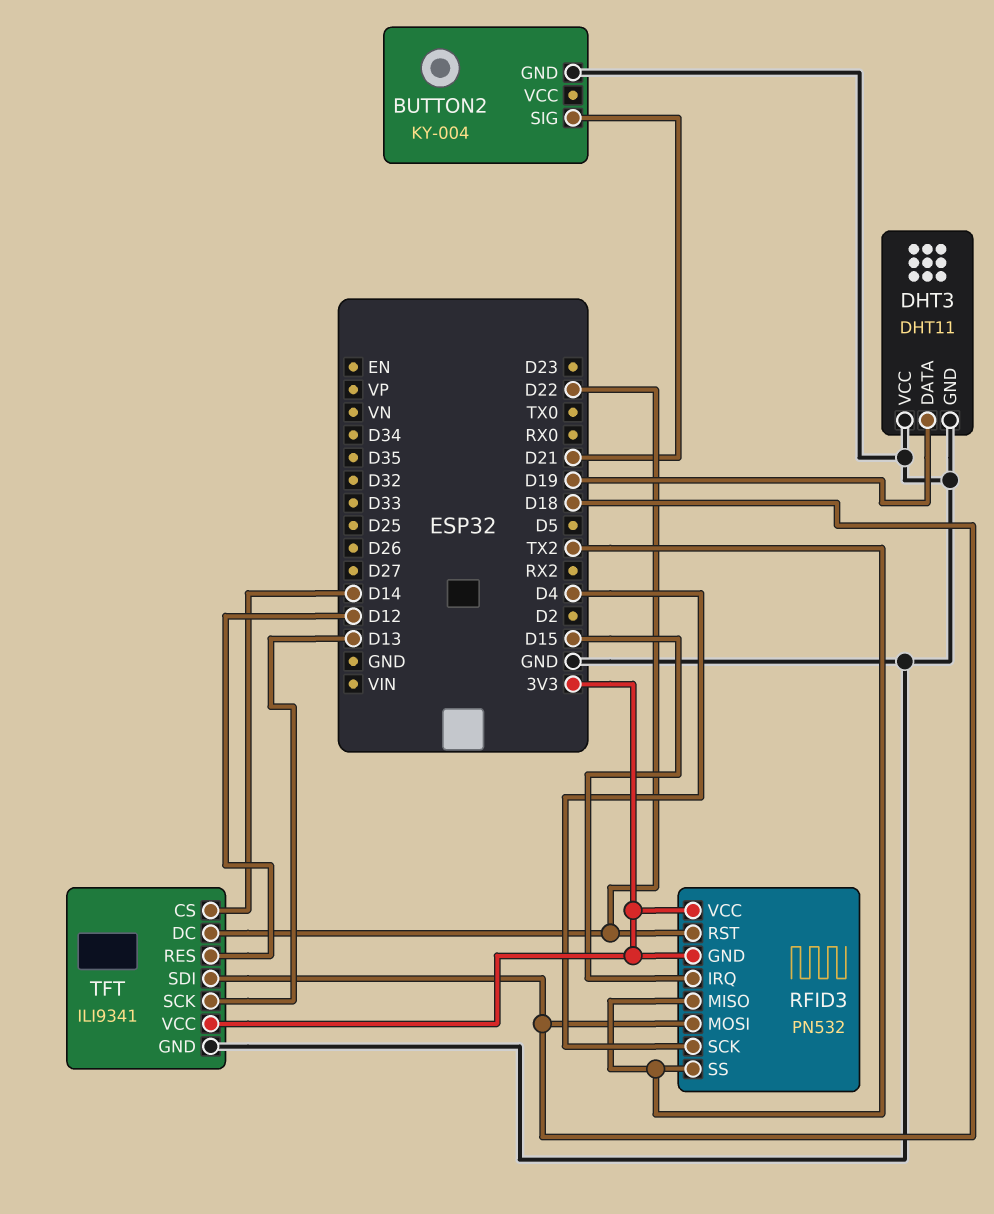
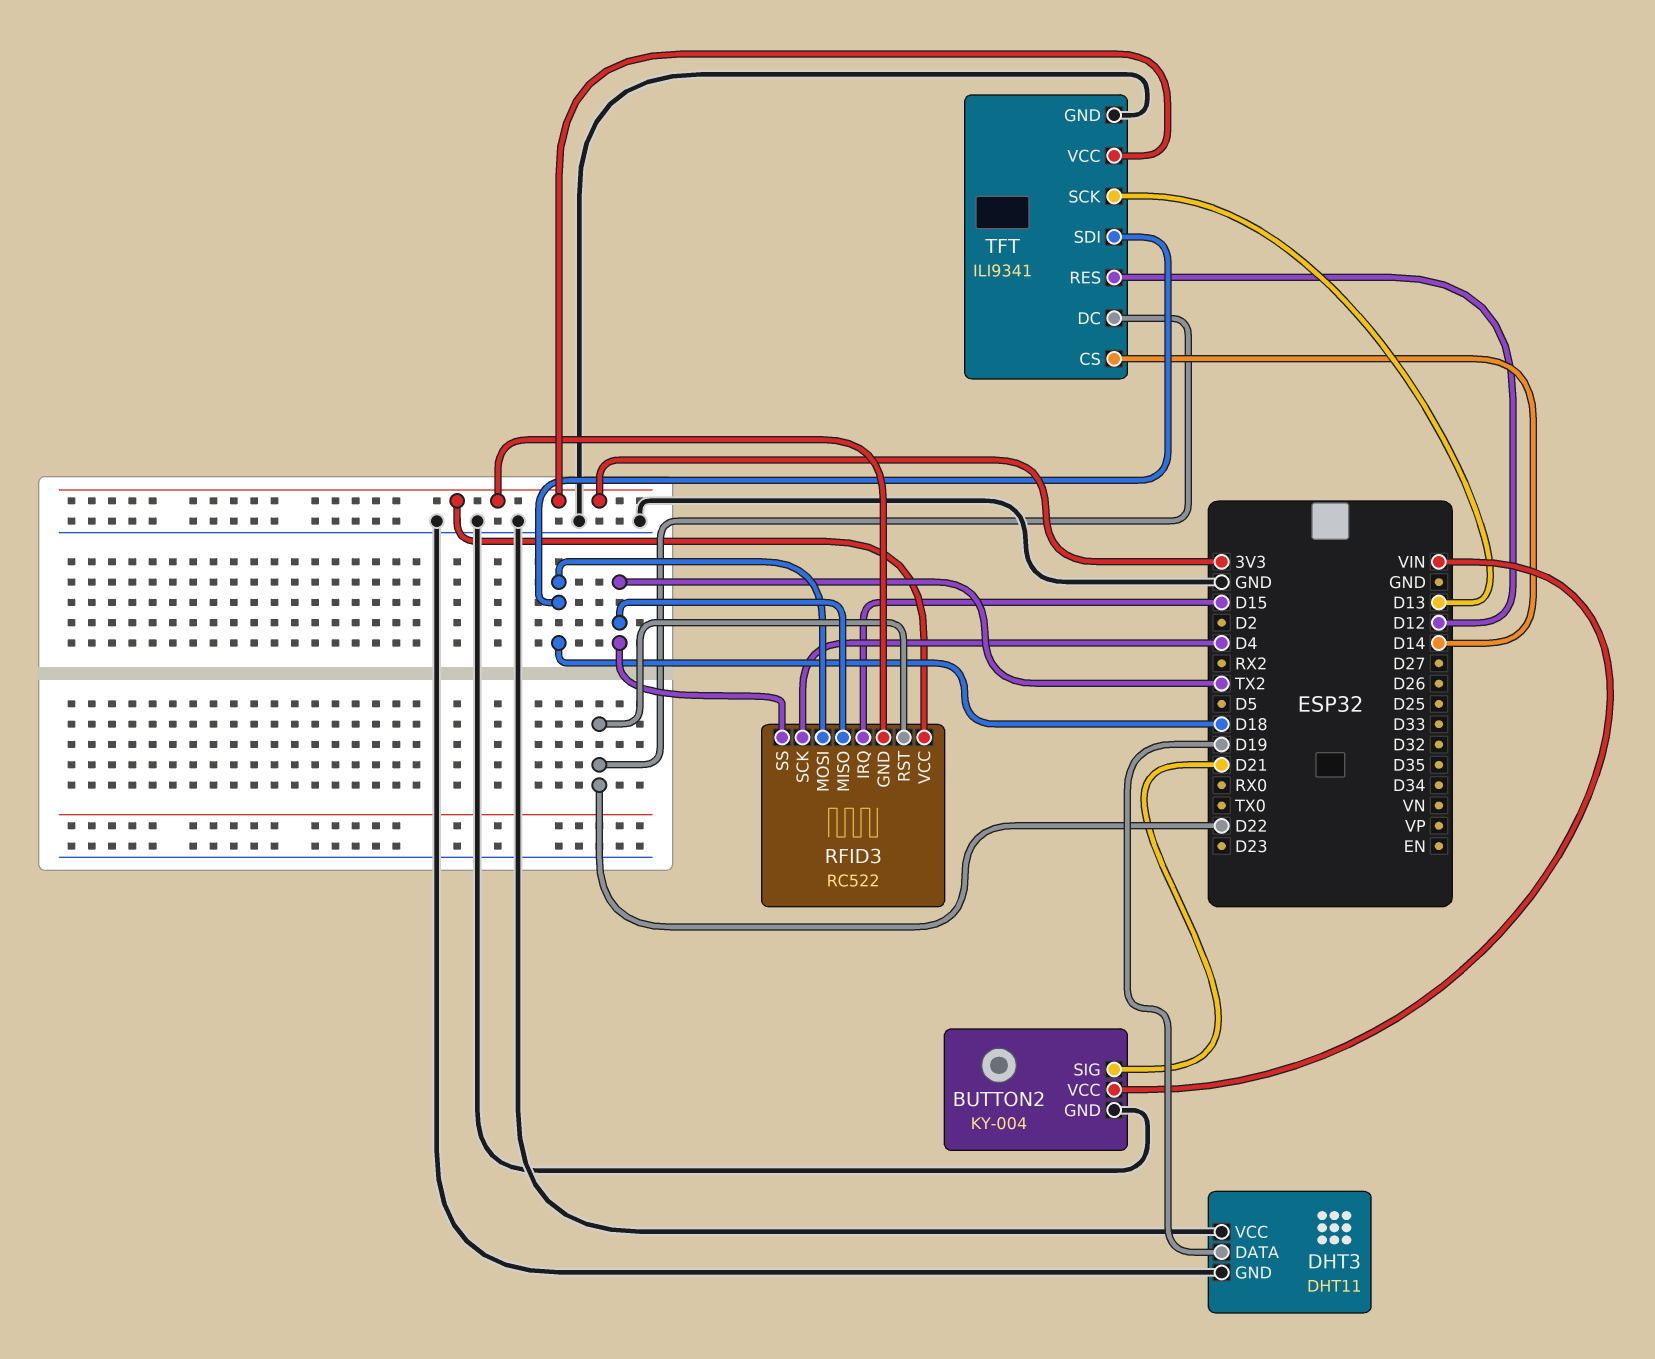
BUTTON2 pin VCC: none -> VIN
RFID3: PN532 -> RC522

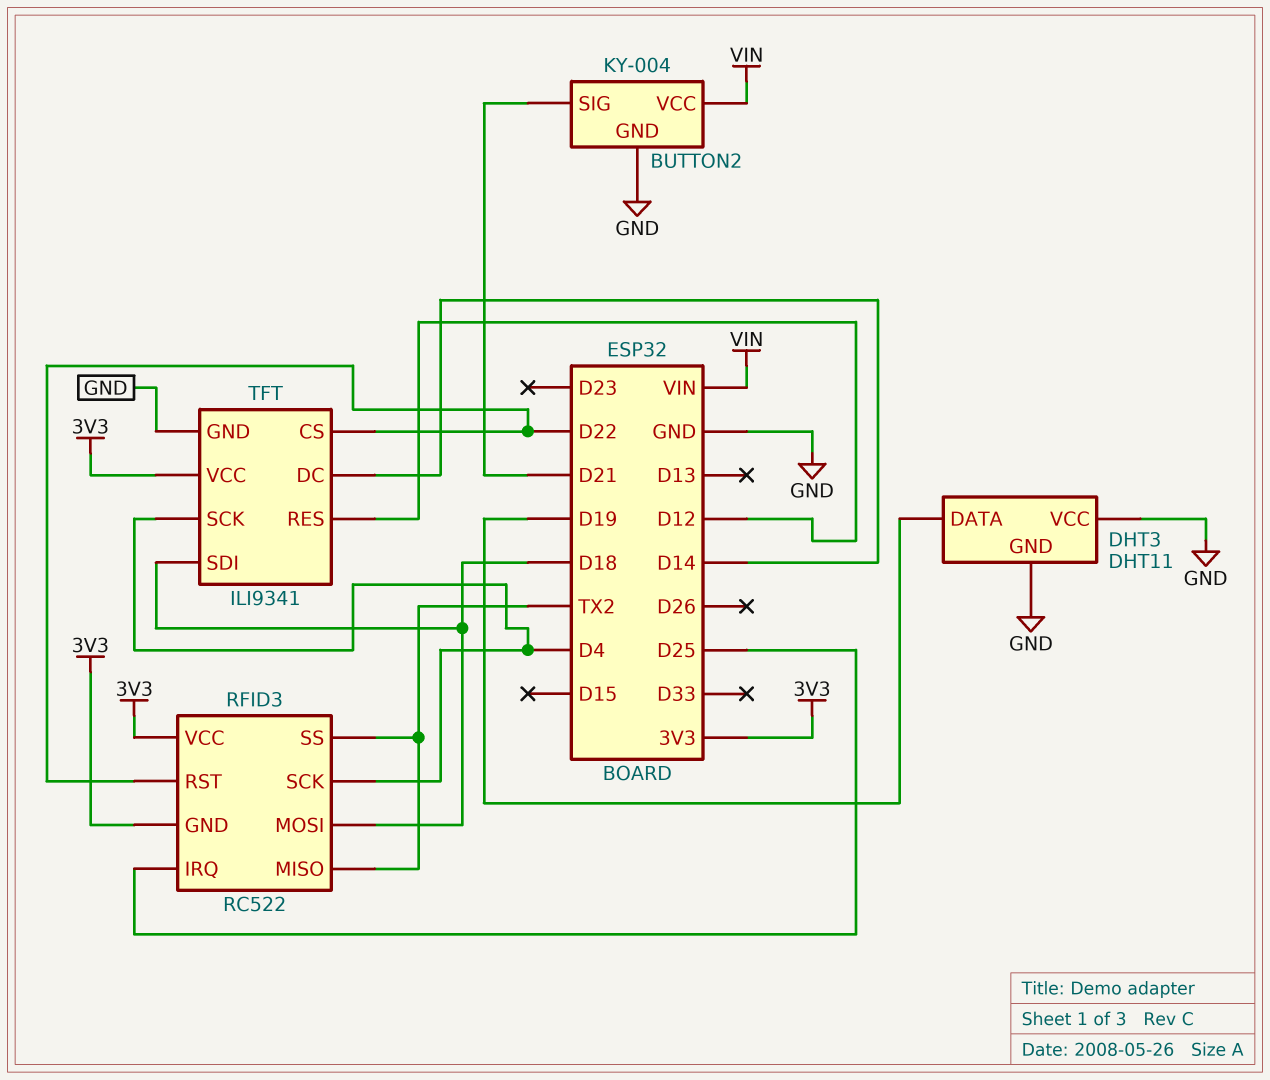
RFID3 pin IRQ: D15 -> D25
TFT pin CS: D14 -> D22
TFT pin DC: D22 -> D14
TFT pin SCK: D13 -> D4

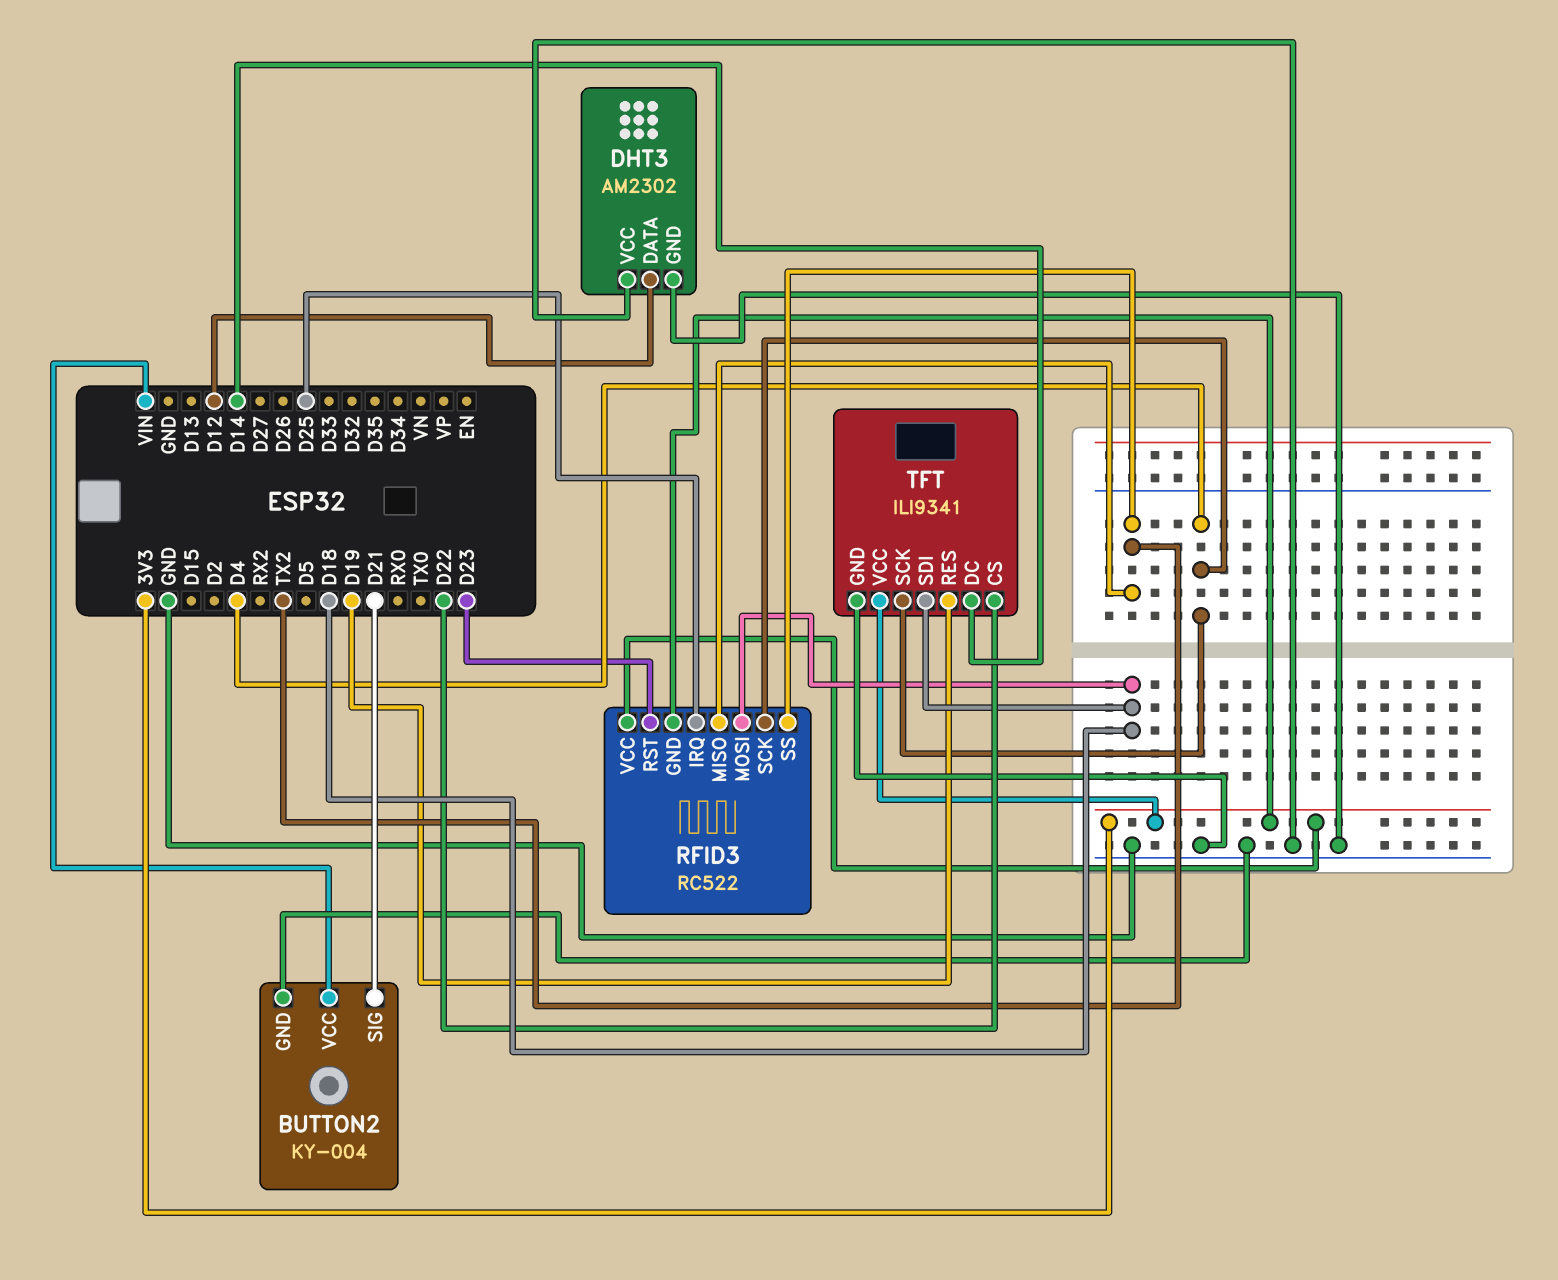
DHT3: DHT11 -> AM2302
DHT3 pin DATA: D19 -> D12
RFID3 pin RST: D22 -> D23
TFT pin RES: D12 -> D19

